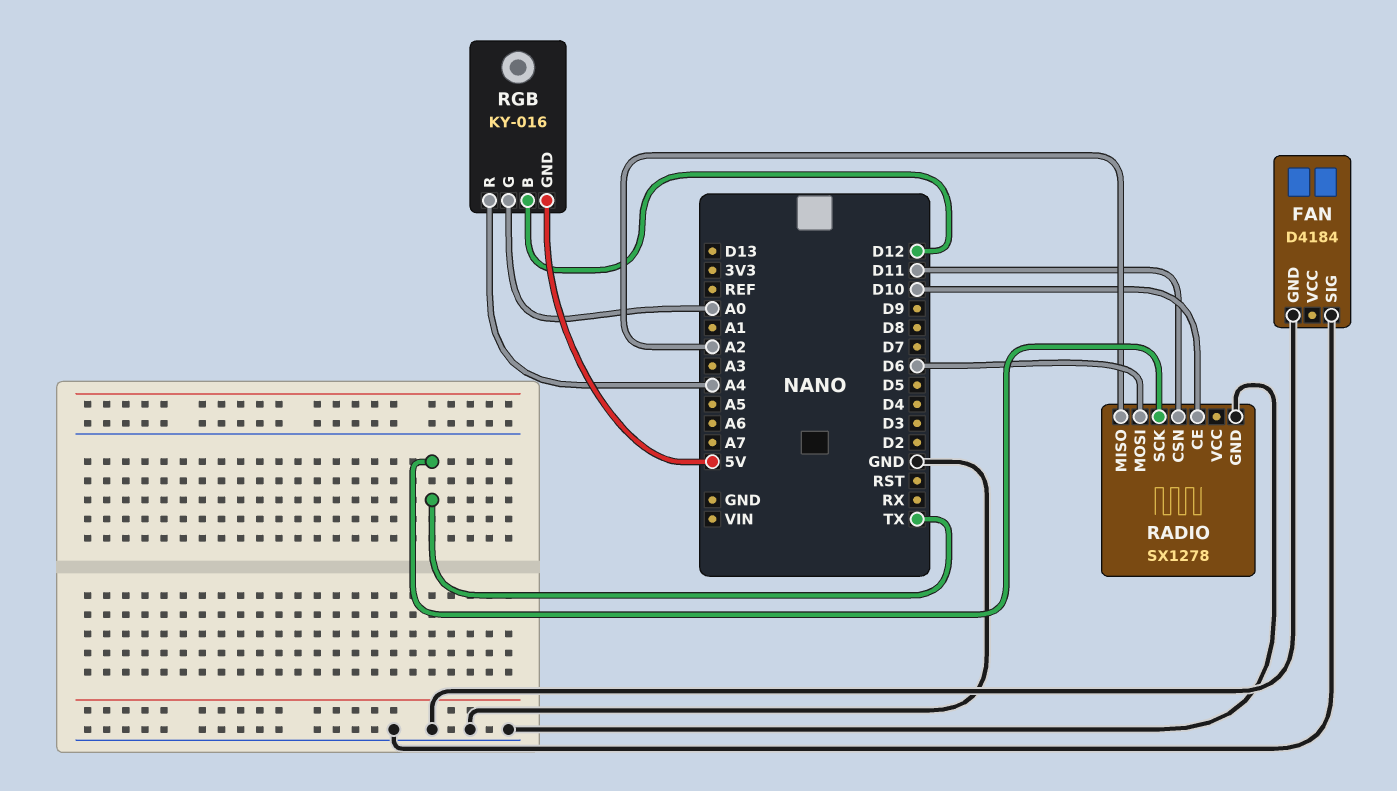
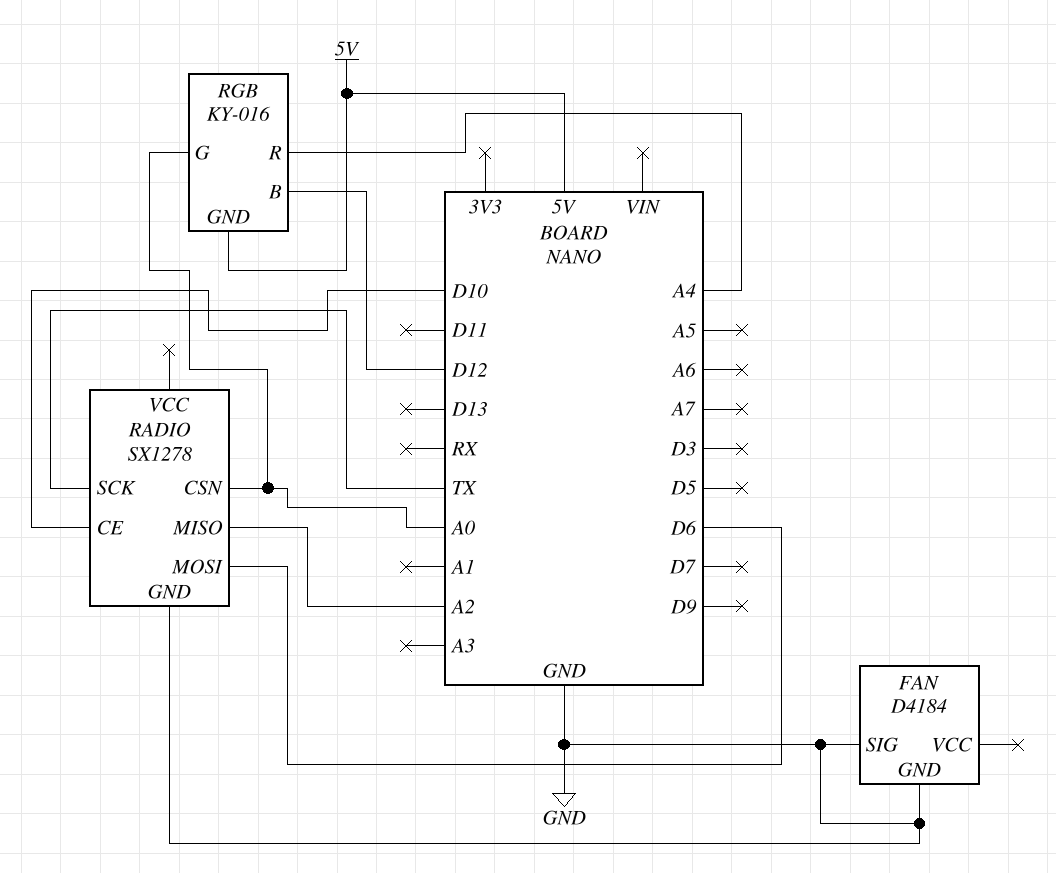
RADIO pin CSN: D11 -> A0

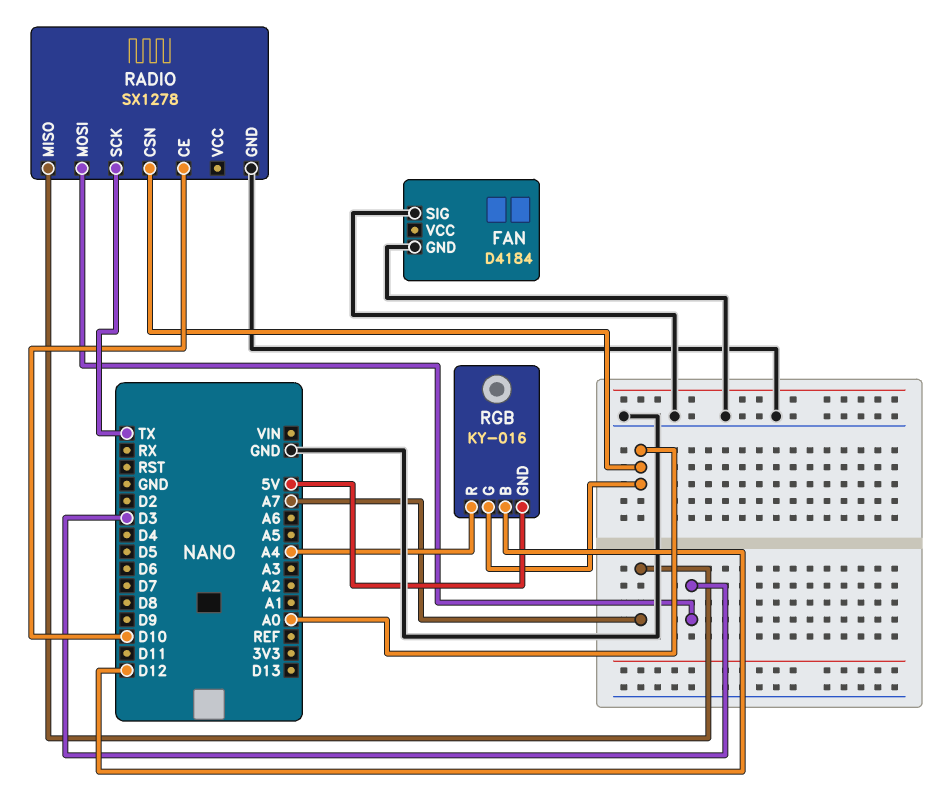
RADIO pin MISO: A2 -> A7
RADIO pin MOSI: D6 -> D3

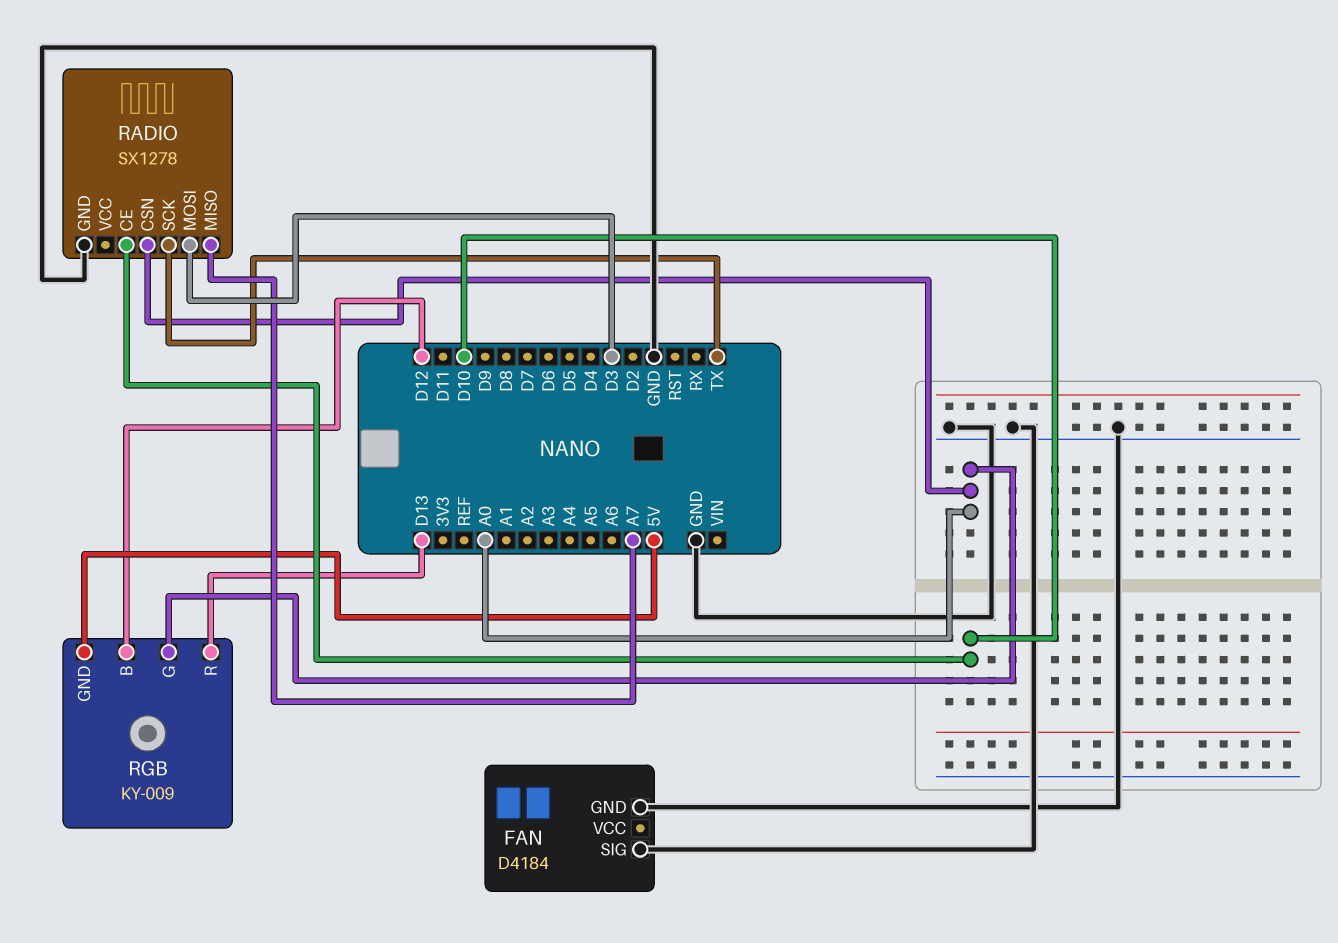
RGB: KY-016 -> KY-009
RGB pin R: A4 -> D13

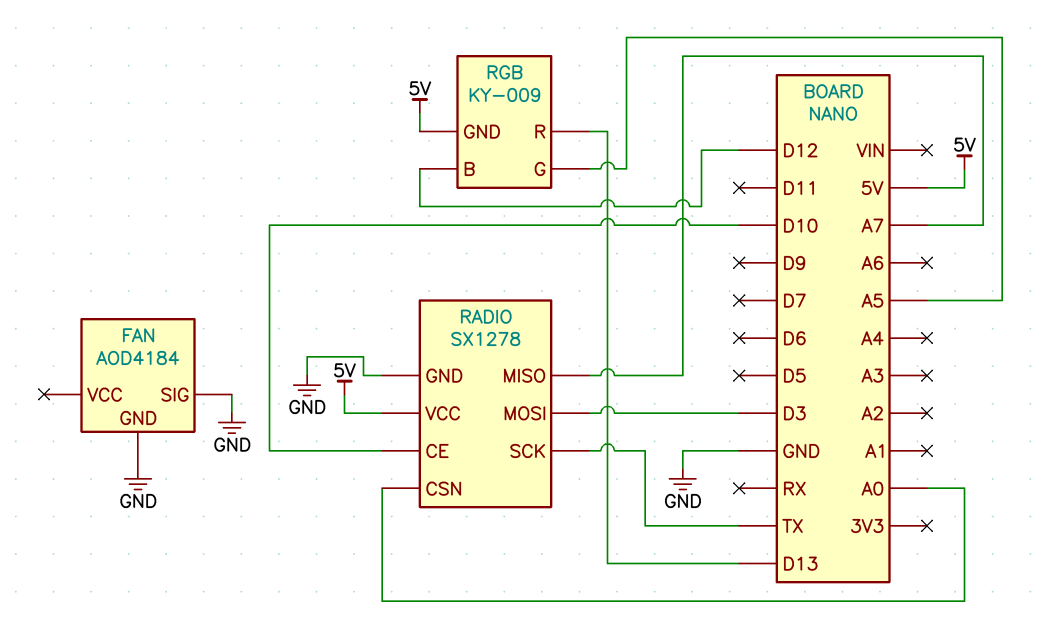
FAN: D4184 -> AOD4184
RADIO pin VCC: none -> 5V
RGB pin G: A0 -> A5

